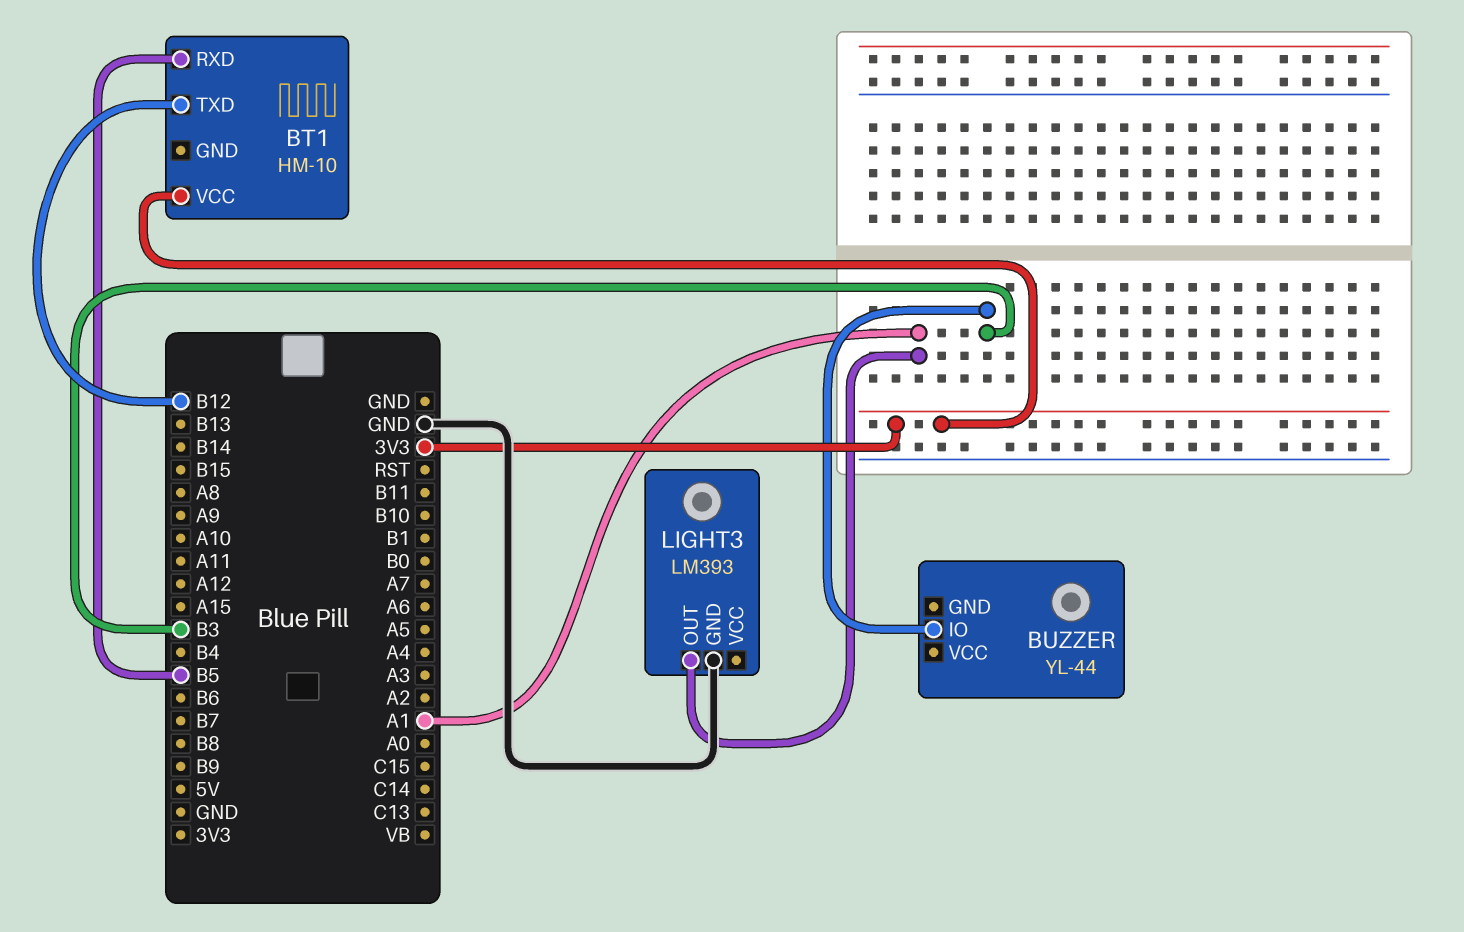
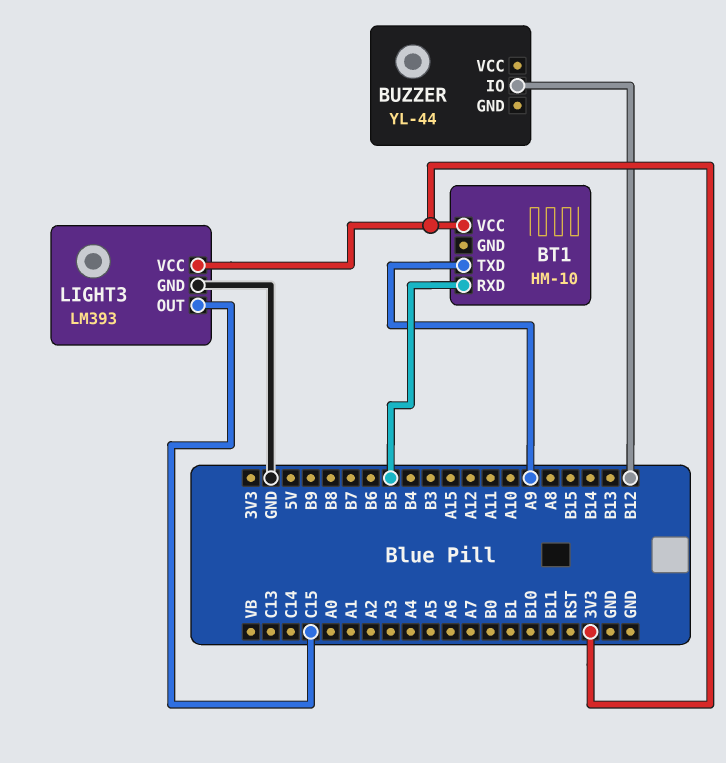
BT1 pin TXD: B12 -> A9
BUZZER pin IO: B3 -> B12
LIGHT3 pin OUT: A1 -> C15
LIGHT3 pin VCC: none -> 3V3

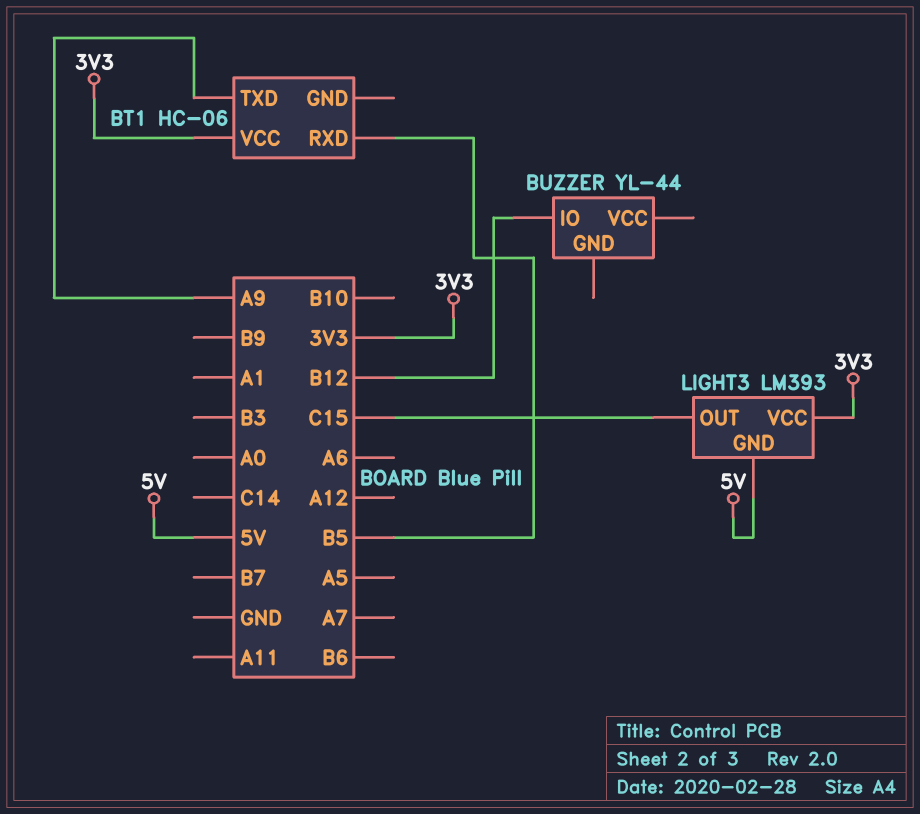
BT1: HM-10 -> HC-06
LIGHT3 pin GND: GND -> 5V

